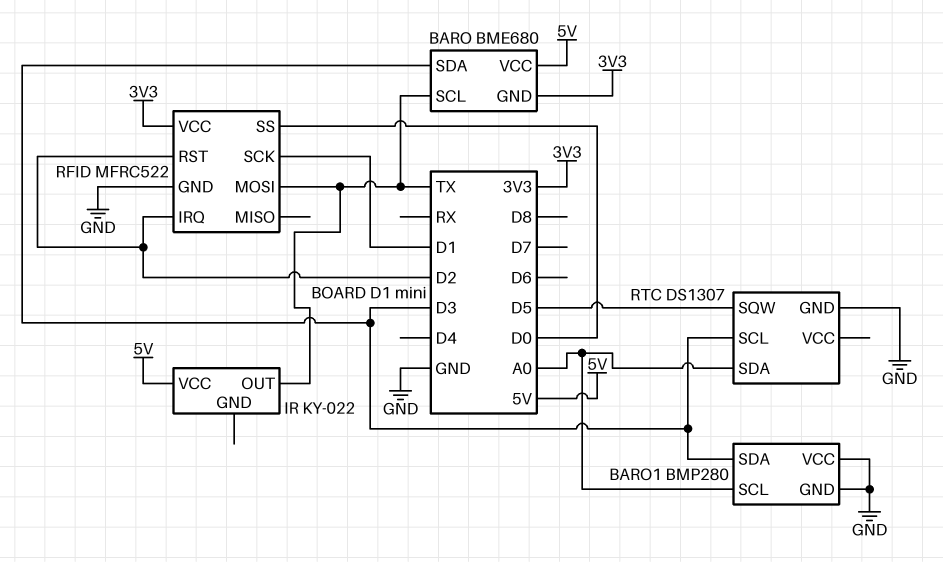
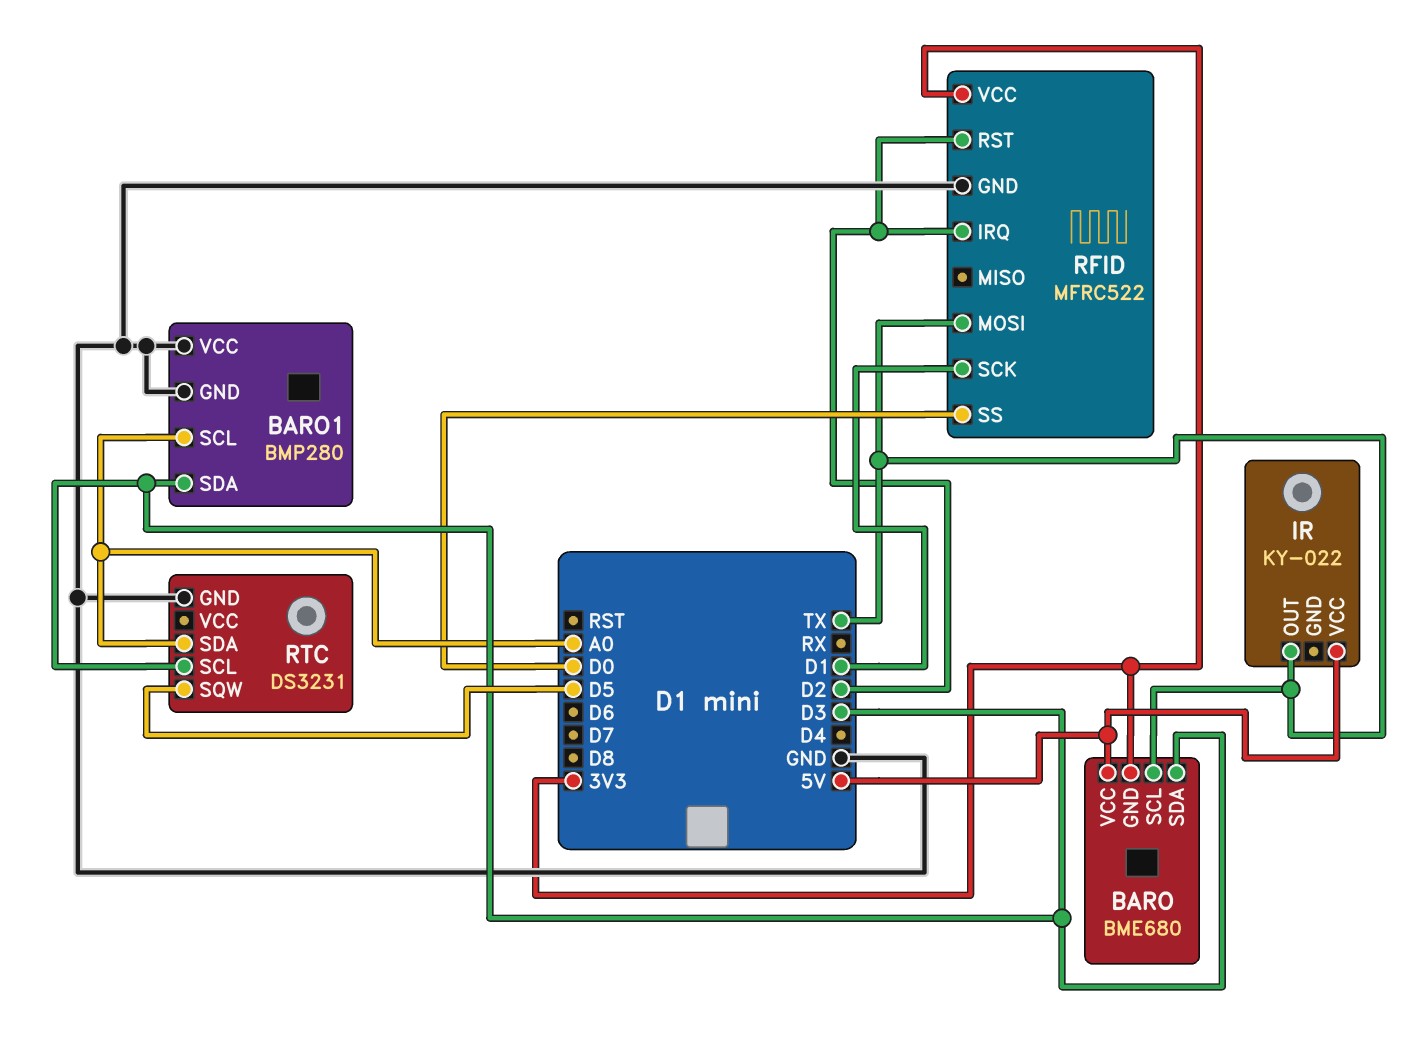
RTC: DS1307 -> DS3231

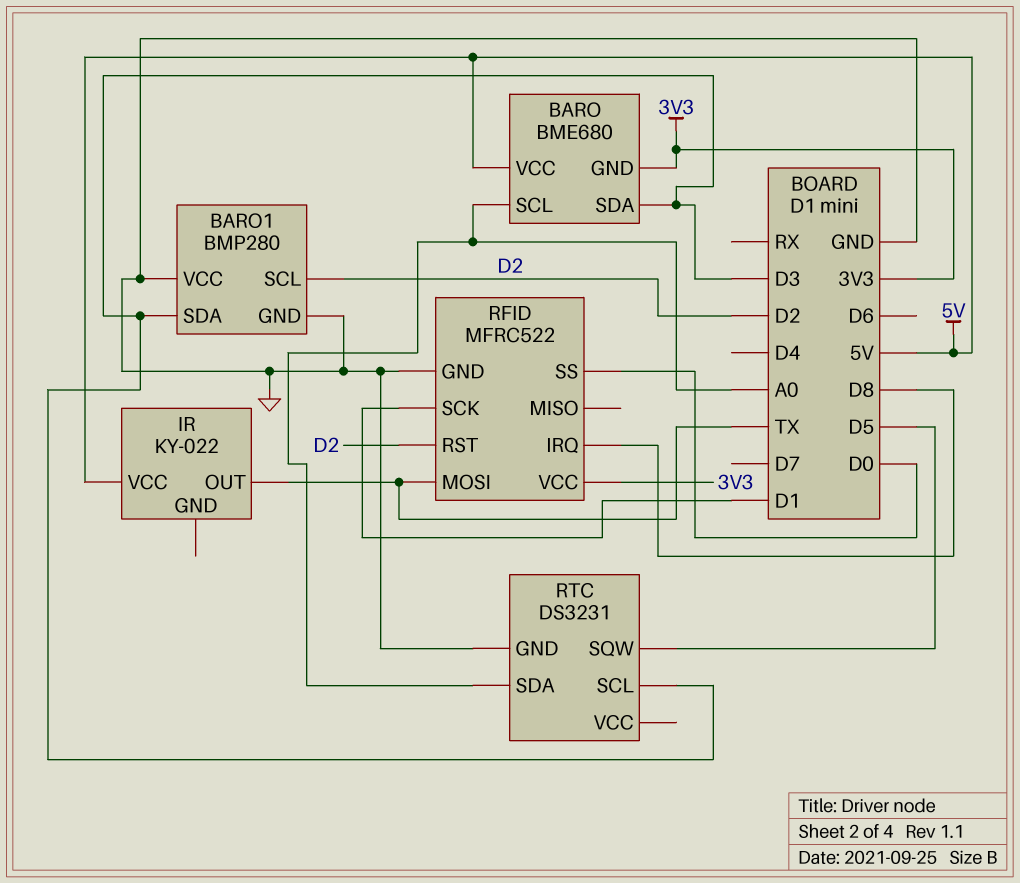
BARO pin SCL: TX -> A0
BARO1 pin SCL: A0 -> D2
RFID pin IRQ: D2 -> D8

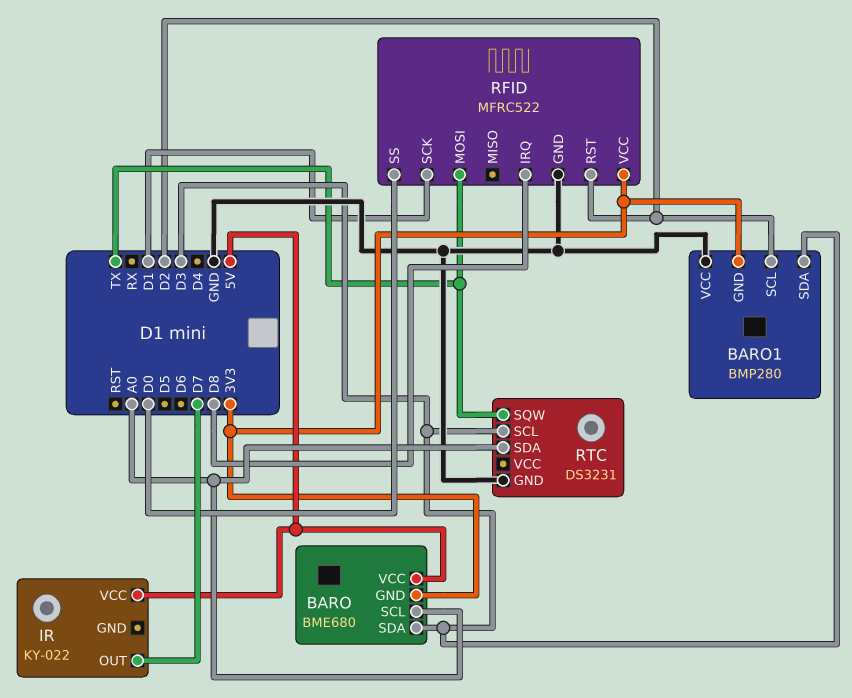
BARO1 pin GND: GND -> 3V3
IR pin OUT: TX -> D7
RTC pin SQW: D5 -> TX

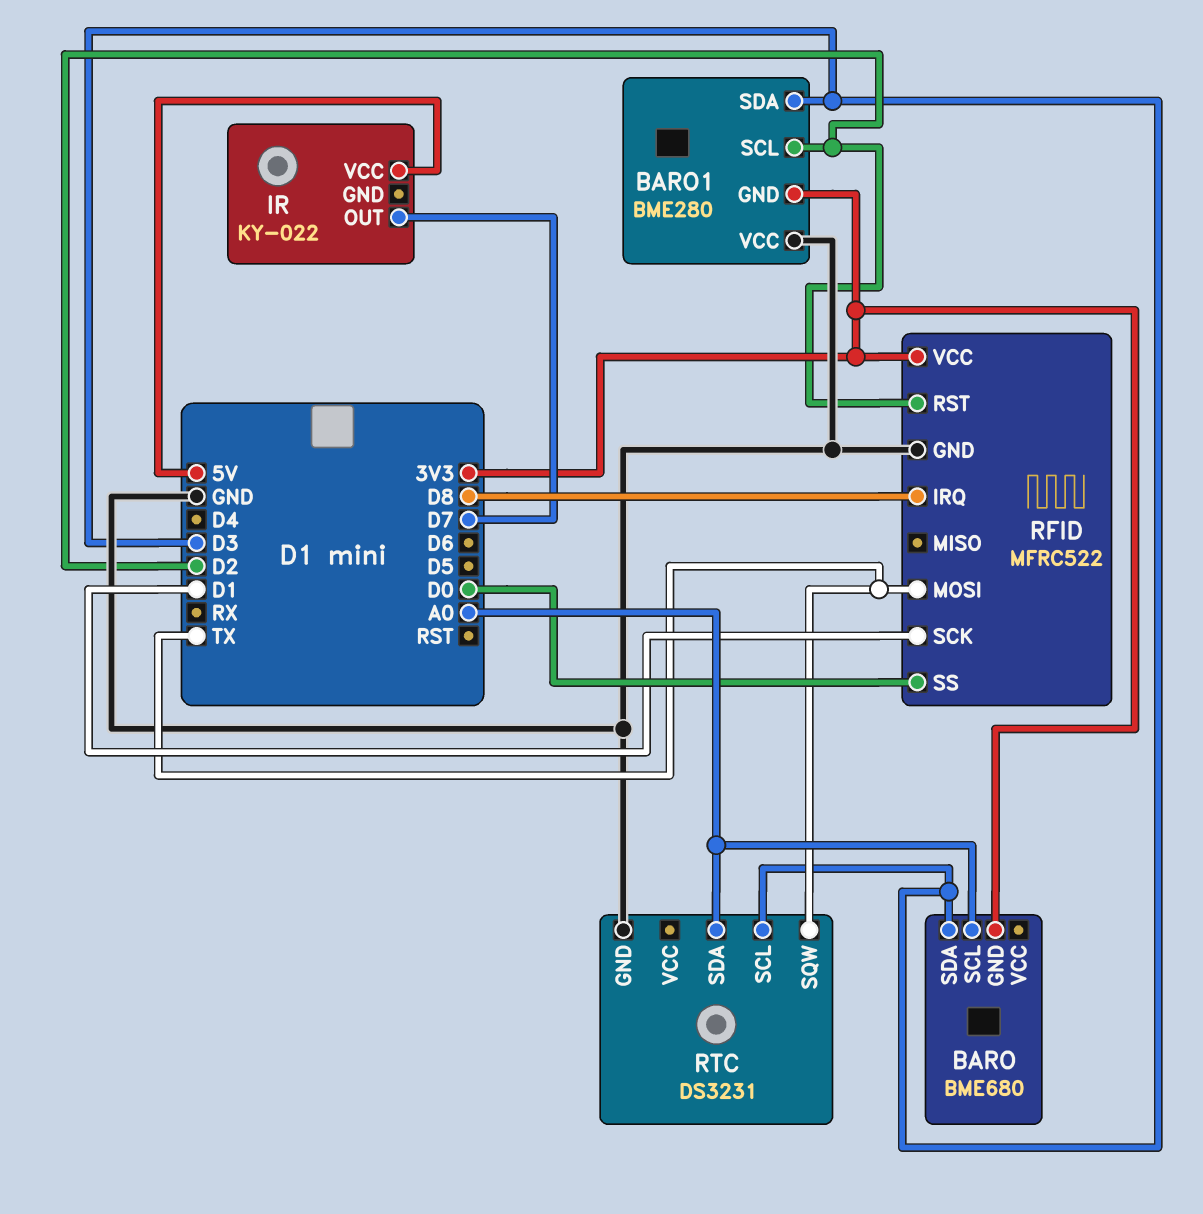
BARO pin VCC: 5V -> none
BARO1: BMP280 -> BME280

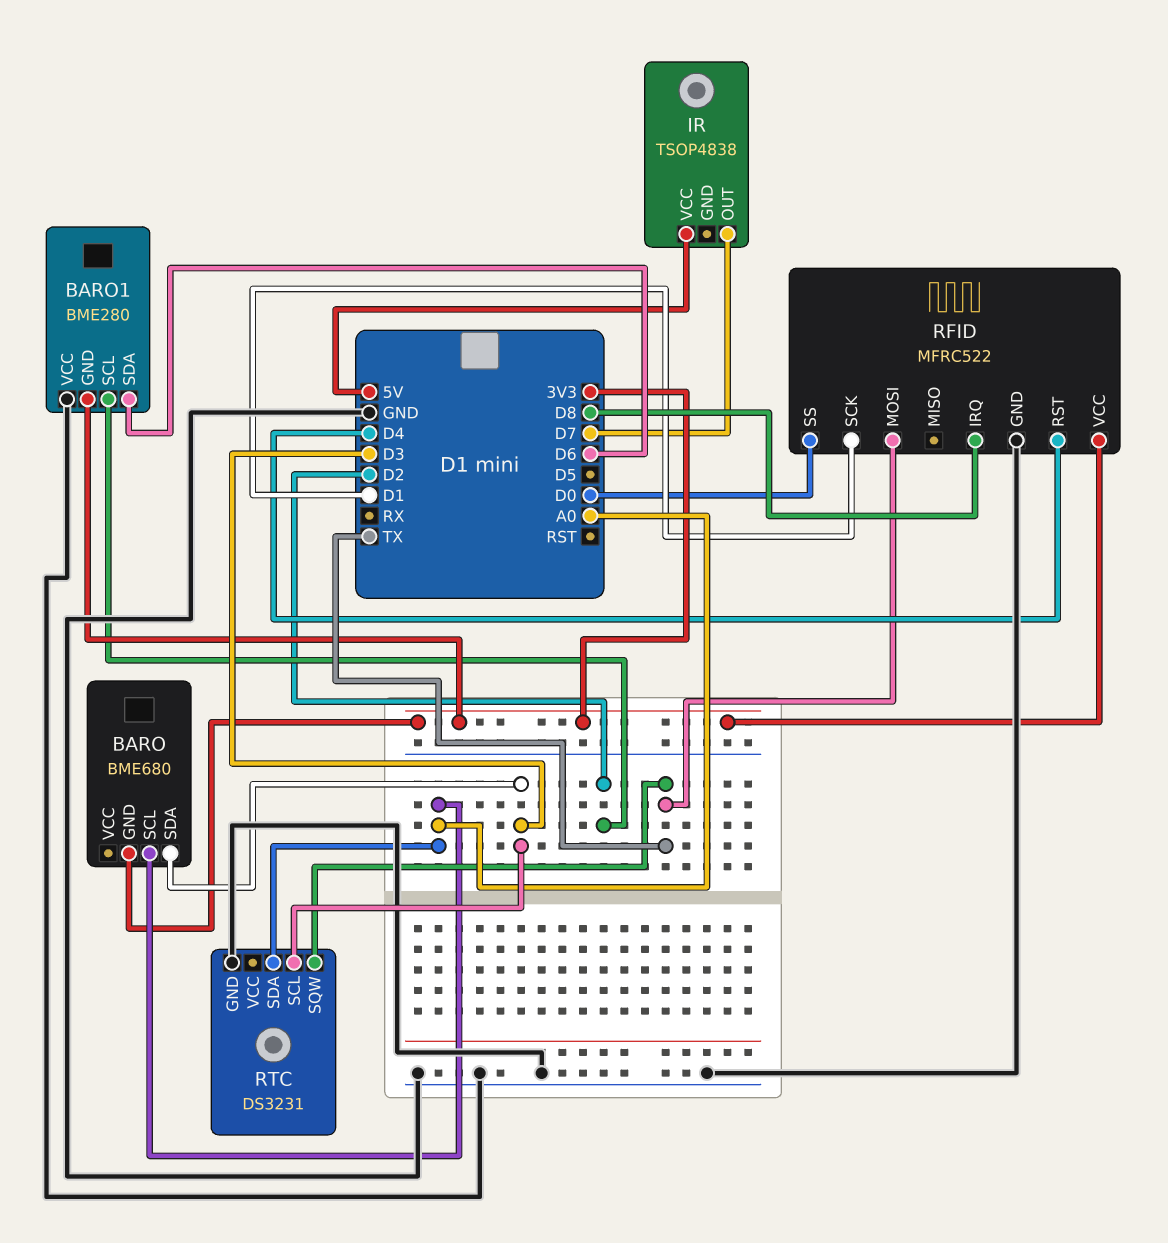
BARO1 pin SDA: D3 -> D6
IR: KY-022 -> TSOP4838
RFID pin RST: D2 -> D4

